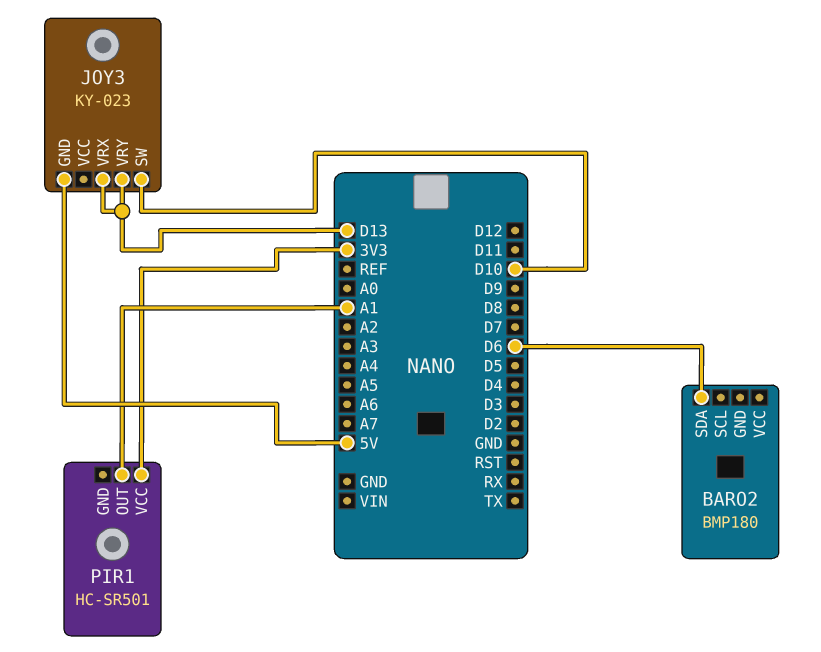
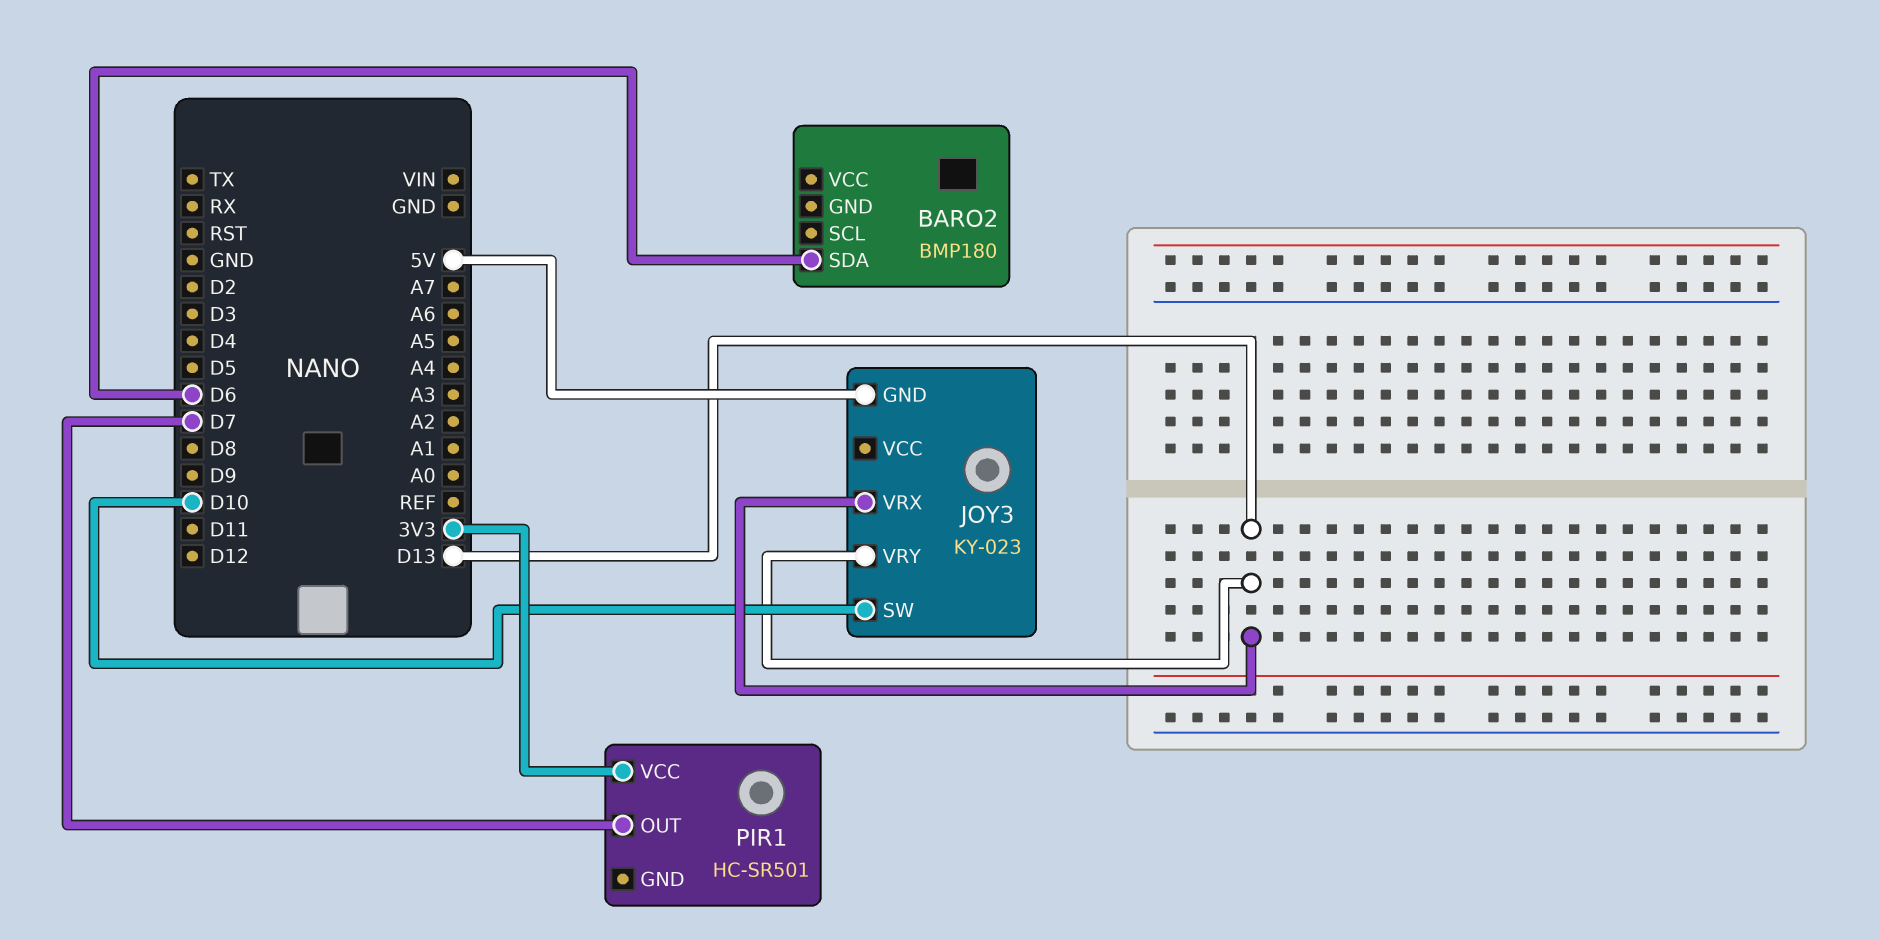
PIR1 pin OUT: A1 -> D7

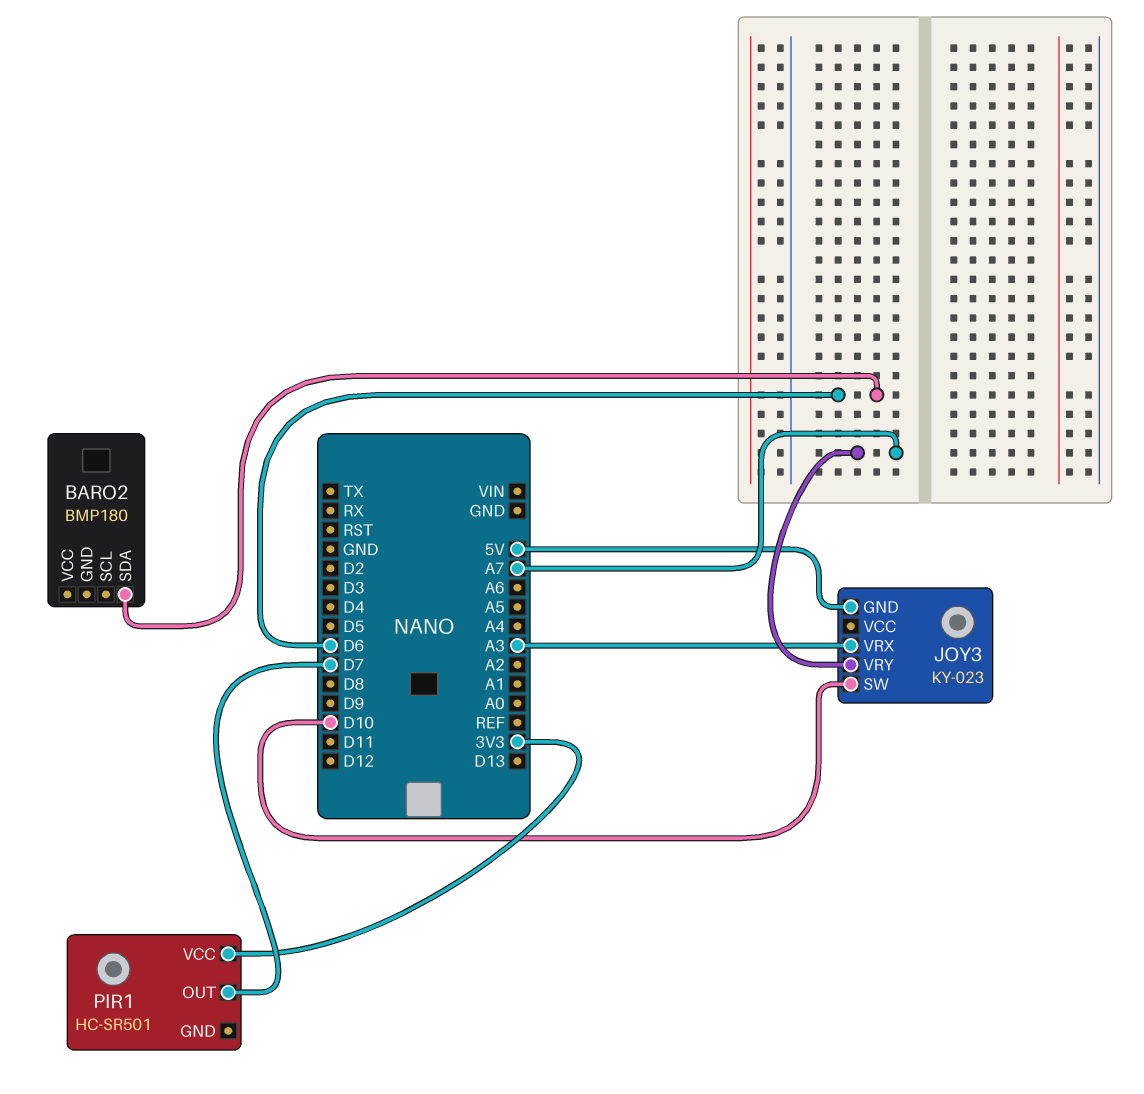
JOY3 pin VRX: D13 -> A3
JOY3 pin VRY: D13 -> A7

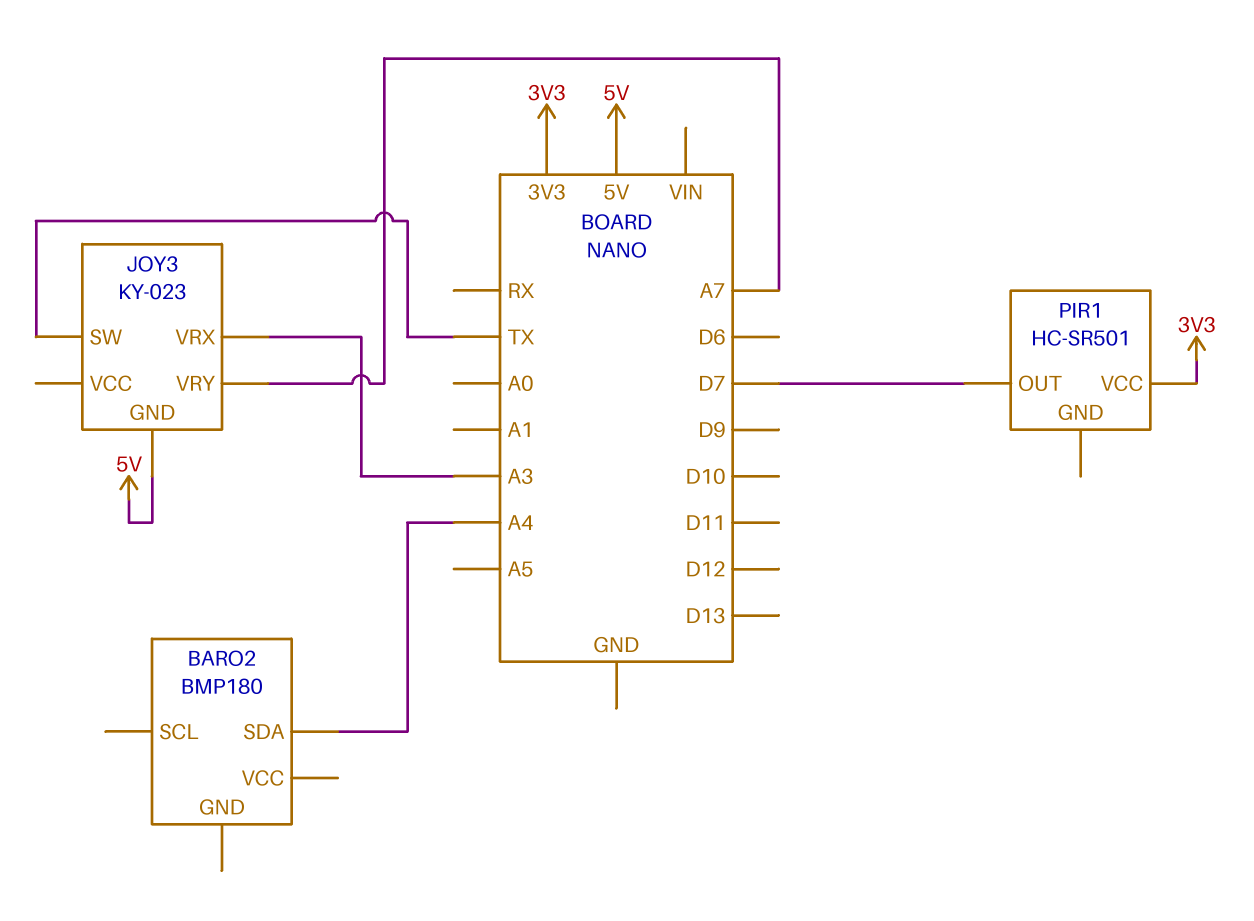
BARO2 pin SDA: D6 -> A4
JOY3 pin SW: D10 -> TX

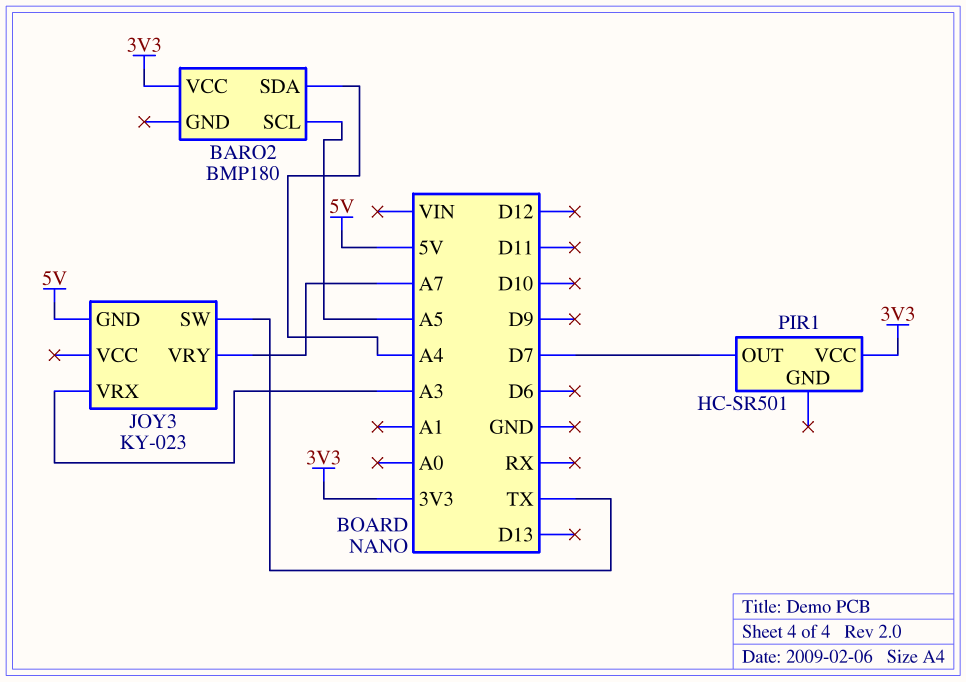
BARO2 pin SCL: none -> A5
BARO2 pin VCC: none -> 3V3

